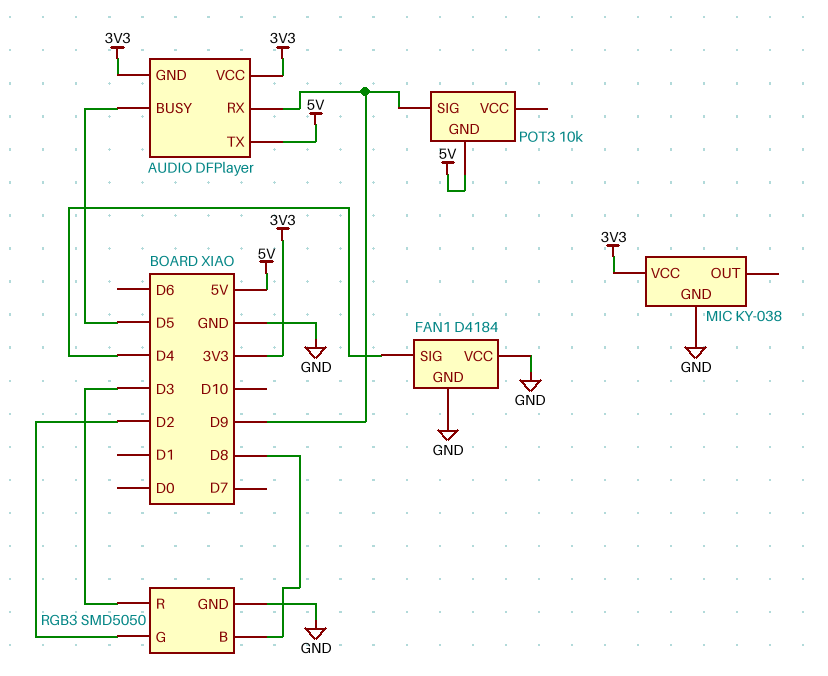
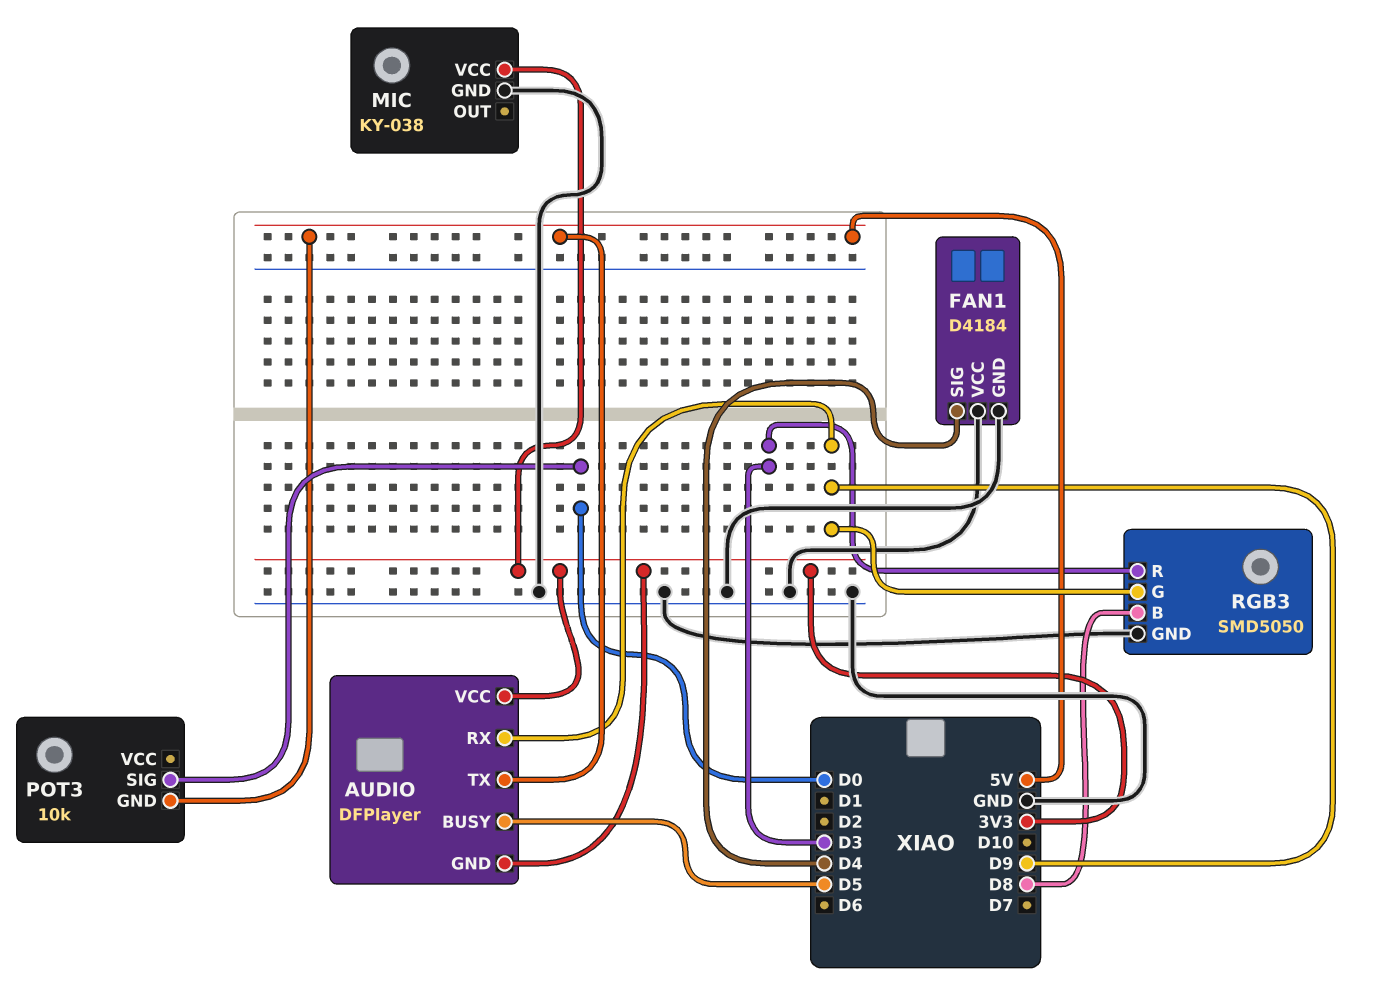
POT3 pin SIG: D9 -> D0
RGB3 pin G: D2 -> D9

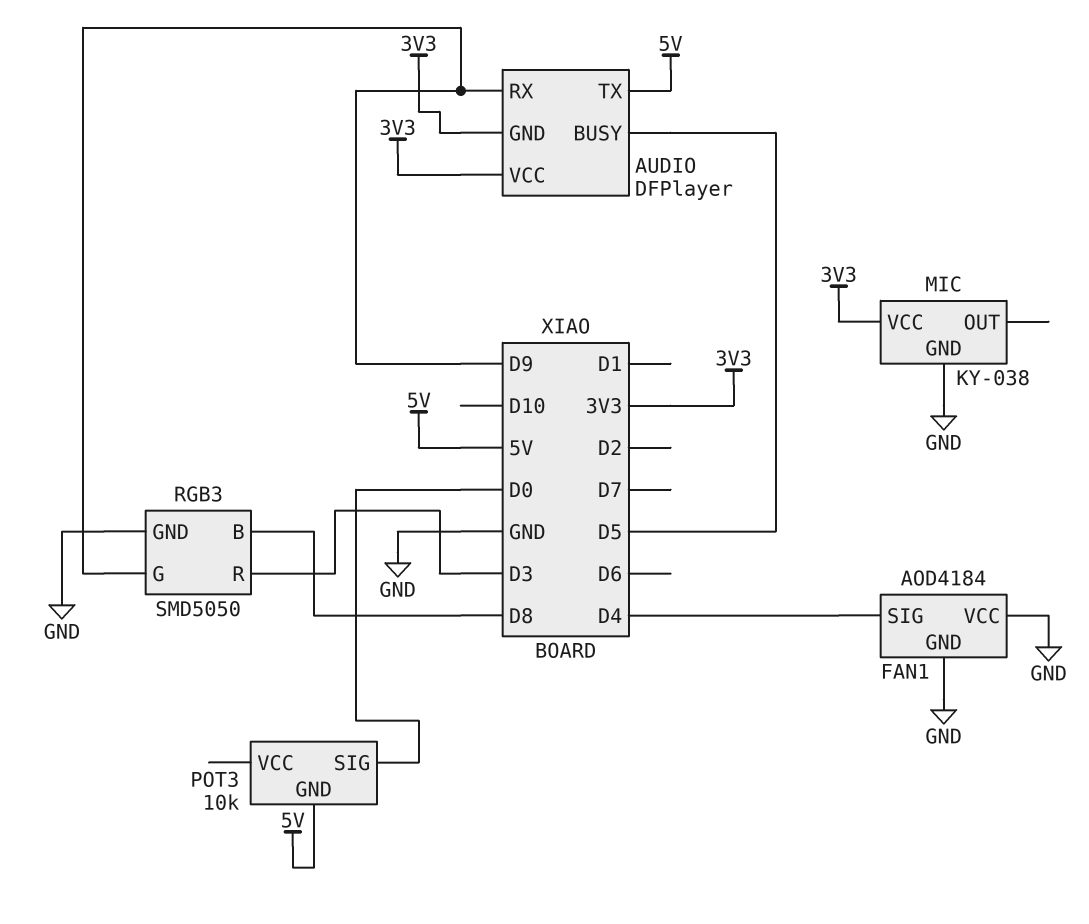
FAN1: D4184 -> AOD4184

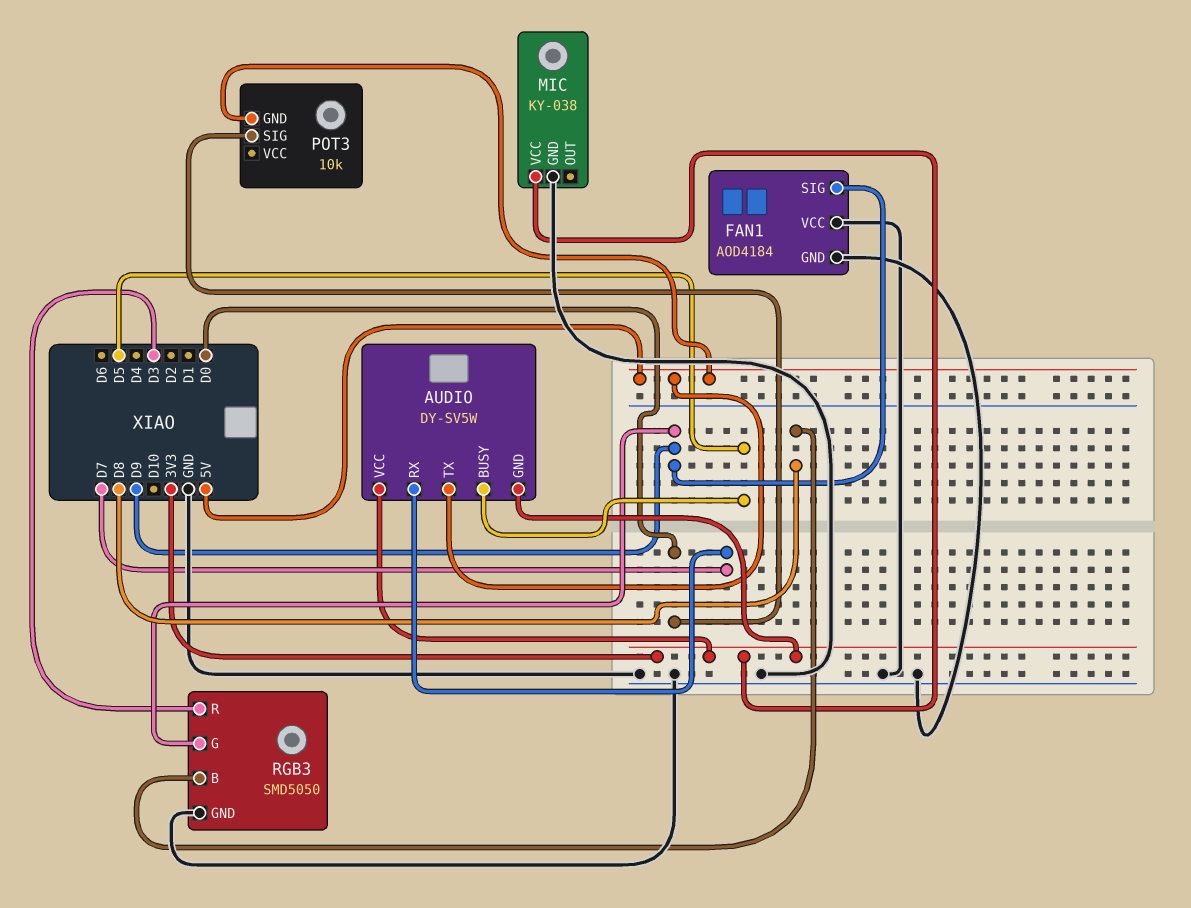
AUDIO: DFPlayer -> DY-SV5W
AUDIO pin RX: D9 -> D7
FAN1 pin SIG: D4 -> D9

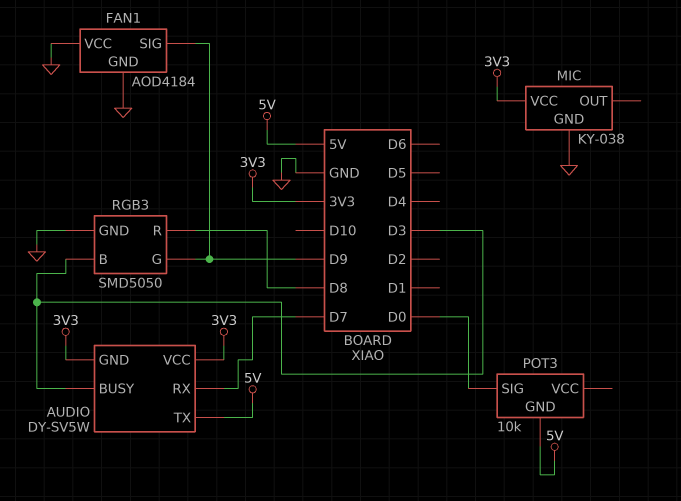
AUDIO pin BUSY: D5 -> D3
RGB3 pin B: D8 -> D3
RGB3 pin R: D3 -> D8

